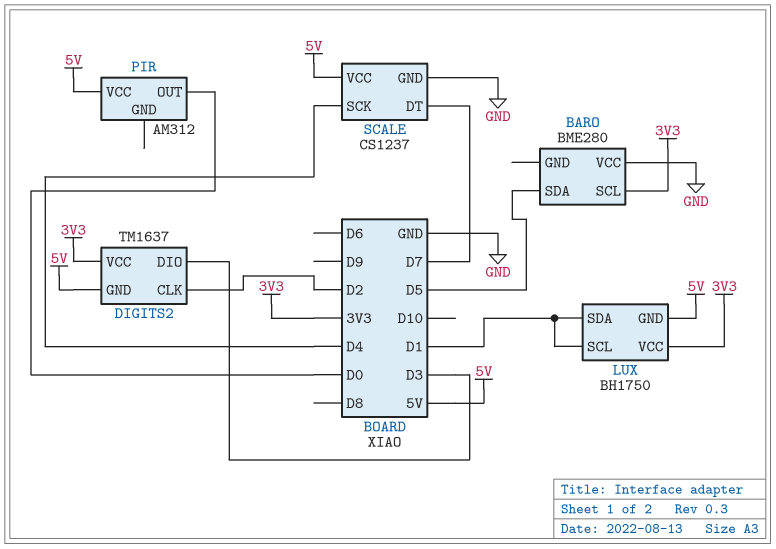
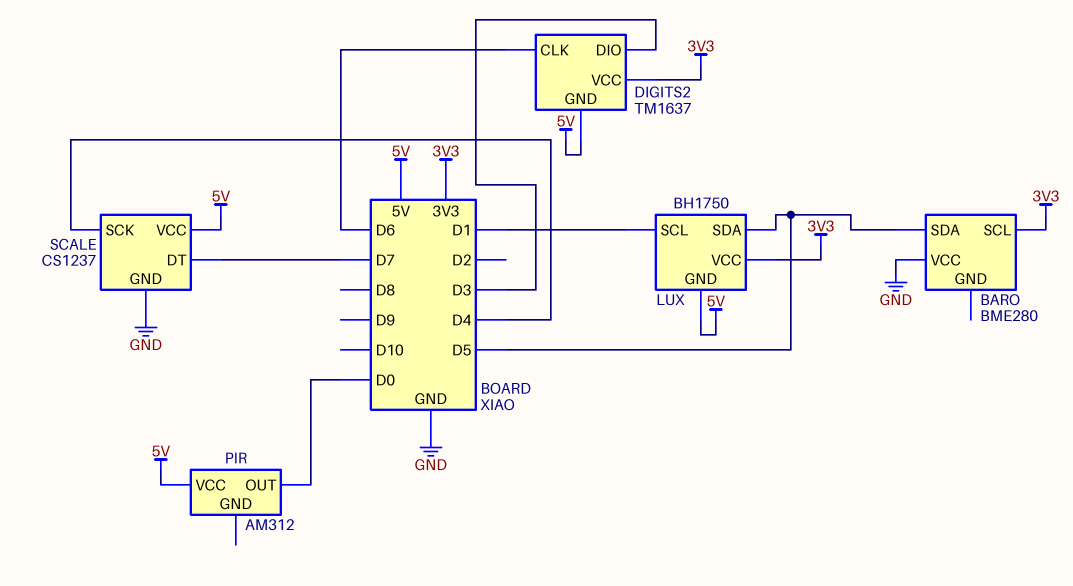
DIGITS2 pin CLK: D2 -> D6
LUX pin SDA: D1 -> D5

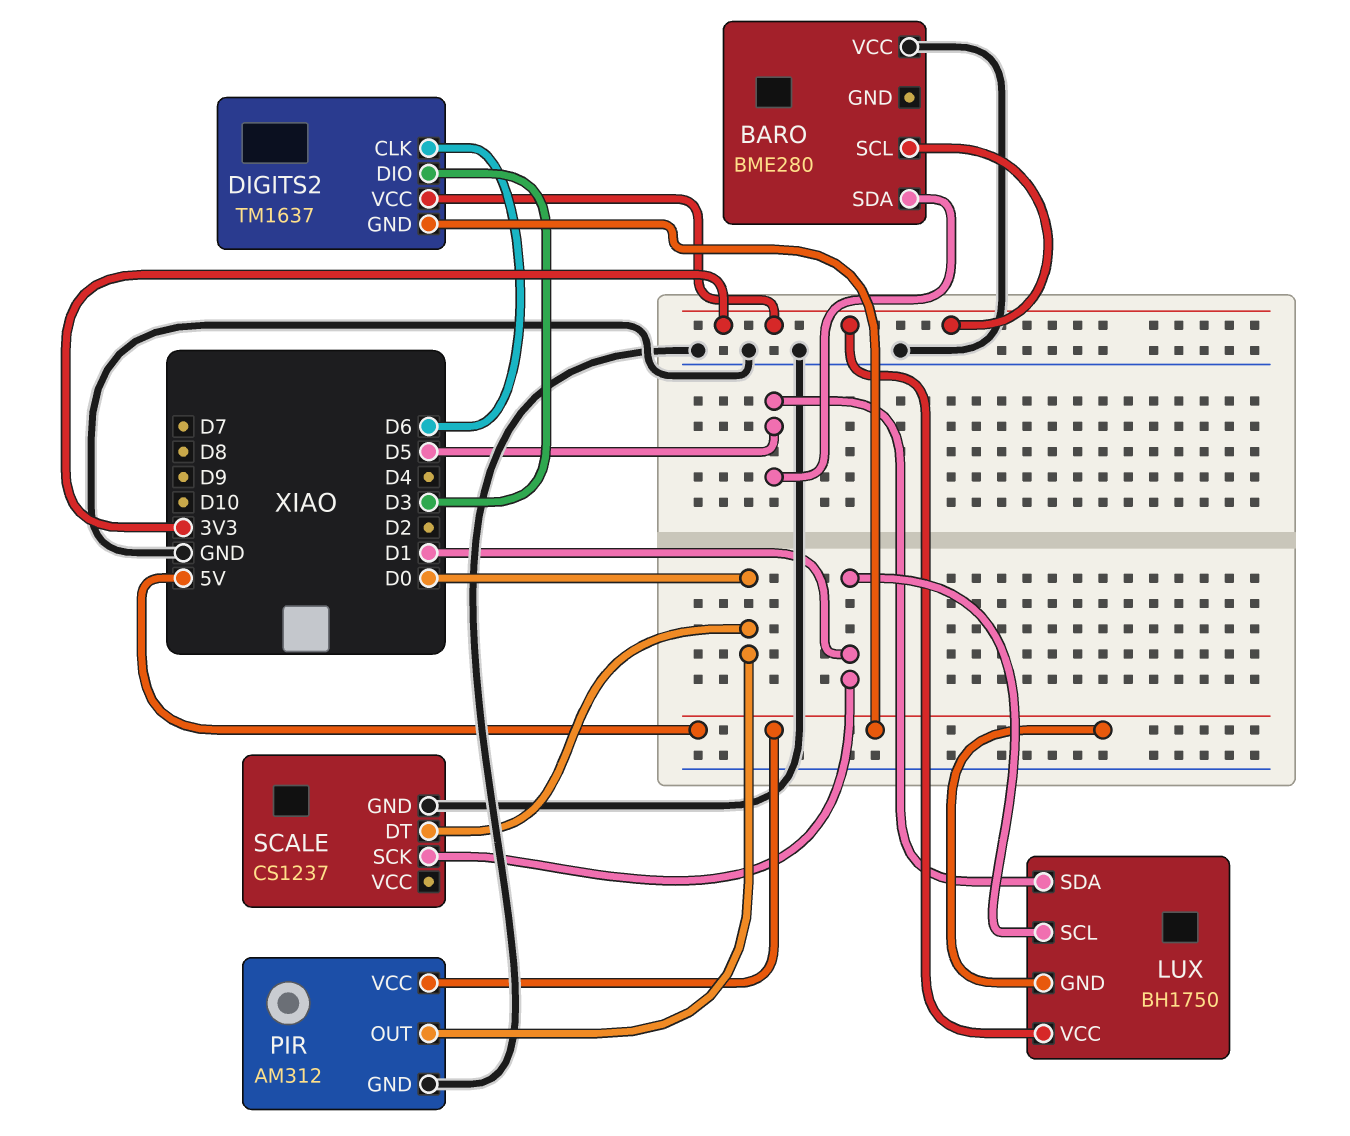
PIR pin GND: none -> GND
SCALE pin DT: D7 -> D0
SCALE pin SCK: D4 -> D1
SCALE pin VCC: 5V -> none

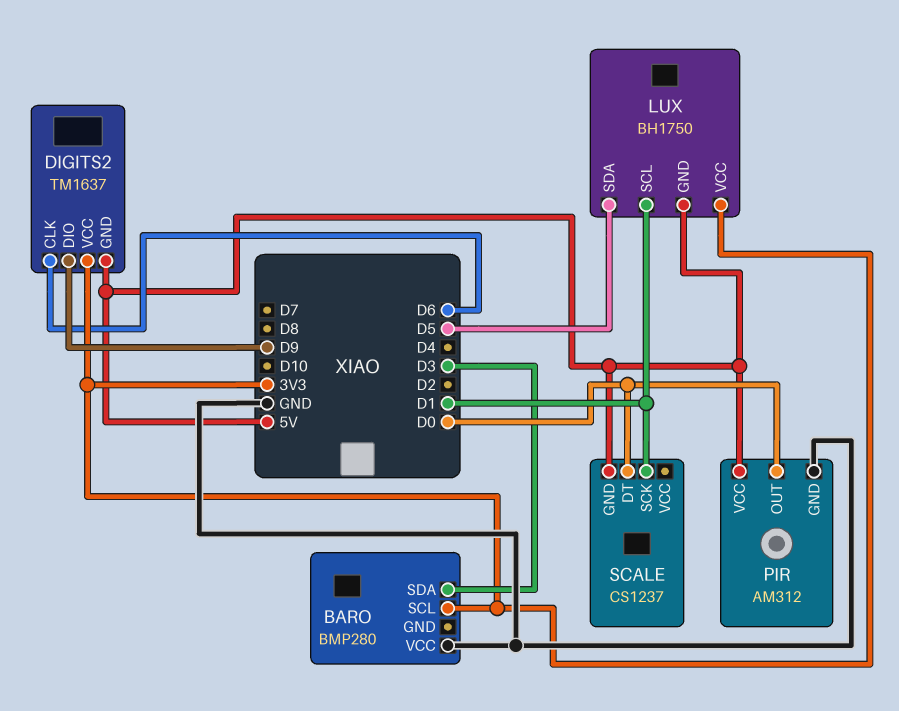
BARO: BME280 -> BMP280
BARO pin SDA: D5 -> D3
DIGITS2 pin DIO: D3 -> D9
SCALE pin GND: GND -> 5V

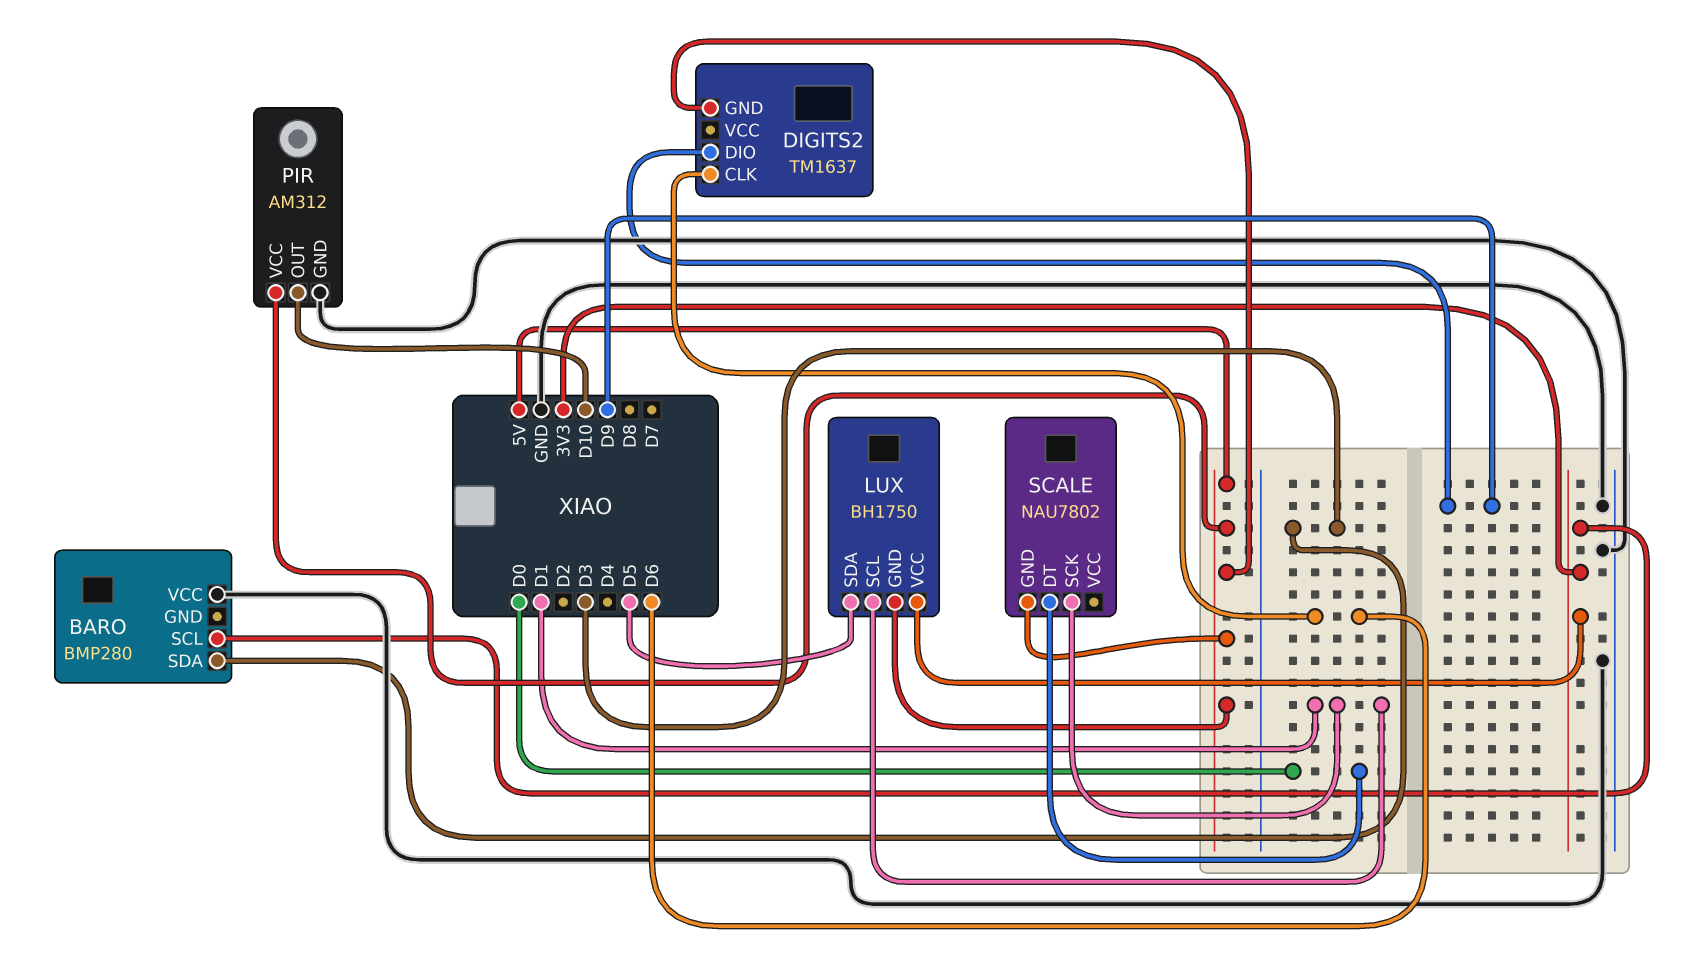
DIGITS2 pin VCC: 3V3 -> none
PIR pin OUT: D0 -> D10
SCALE: CS1237 -> NAU7802

